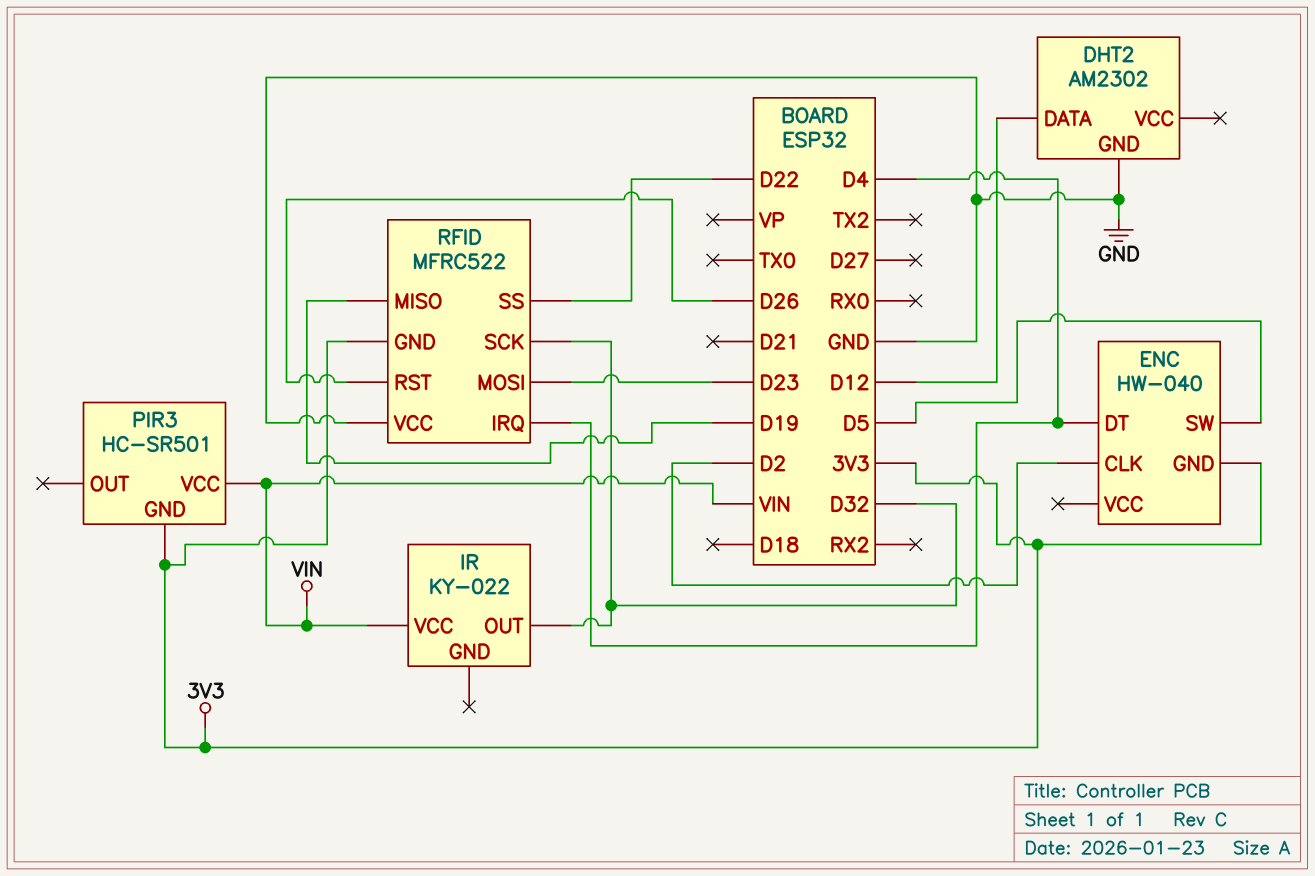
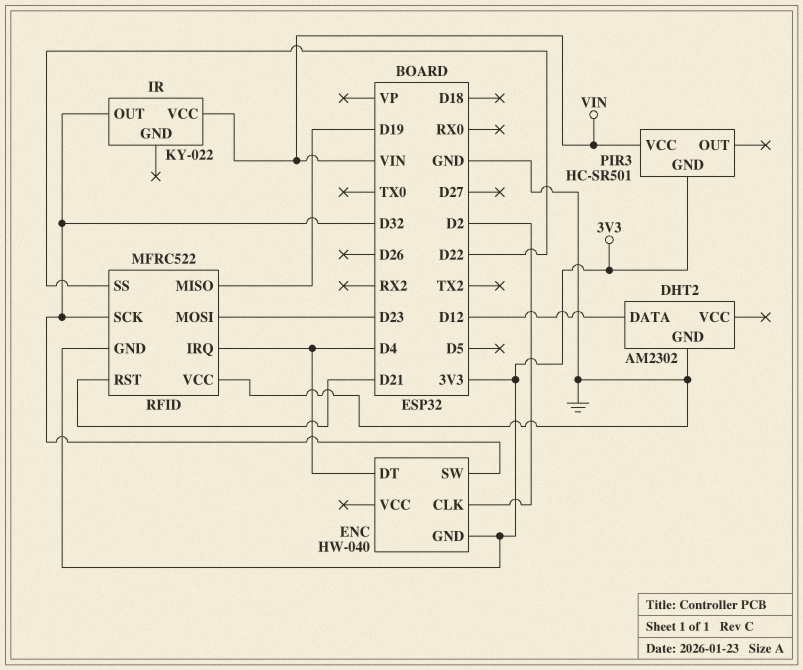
ENC pin SW: D5 -> D32
RFID pin RST: D26 -> D21

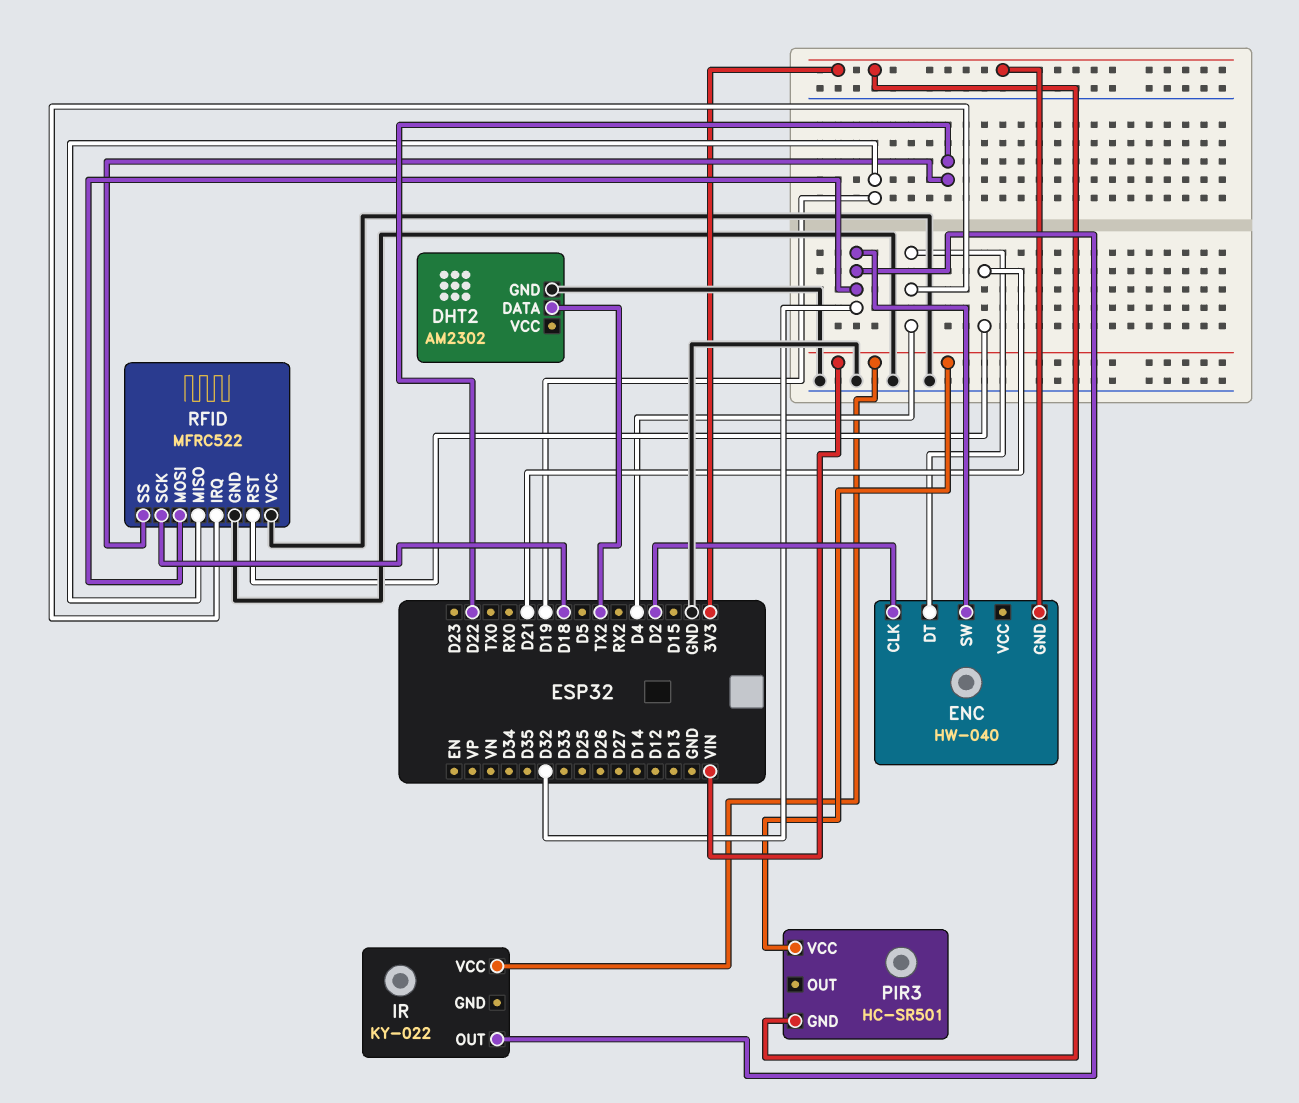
DHT2 pin DATA: D12 -> TX2
RFID pin GND: 3V3 -> GND
RFID pin MOSI: D23 -> D32
RFID pin SCK: D32 -> D18

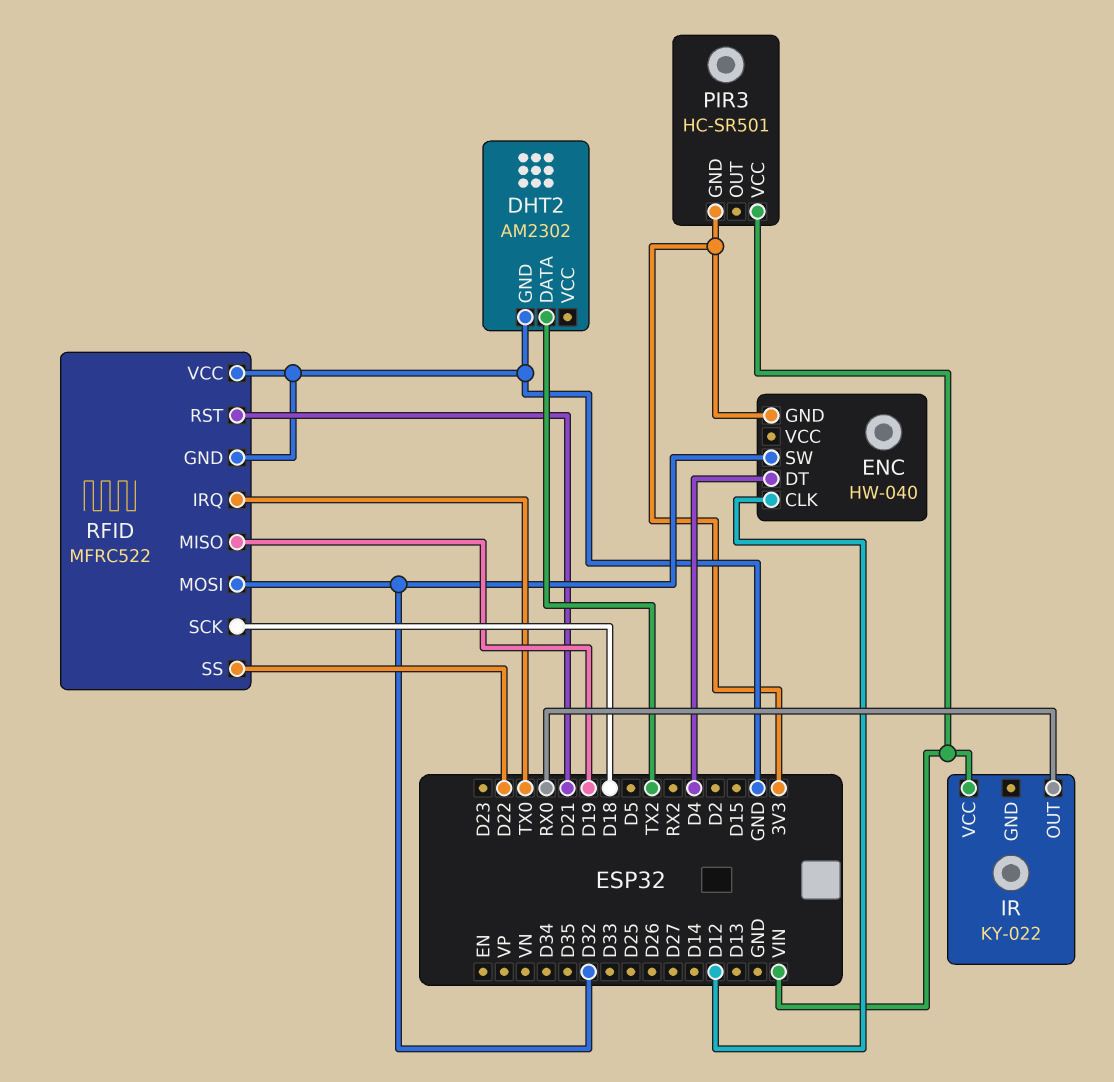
ENC pin CLK: D2 -> D12
IR pin OUT: D32 -> RX0
RFID pin IRQ: D4 -> TX0

